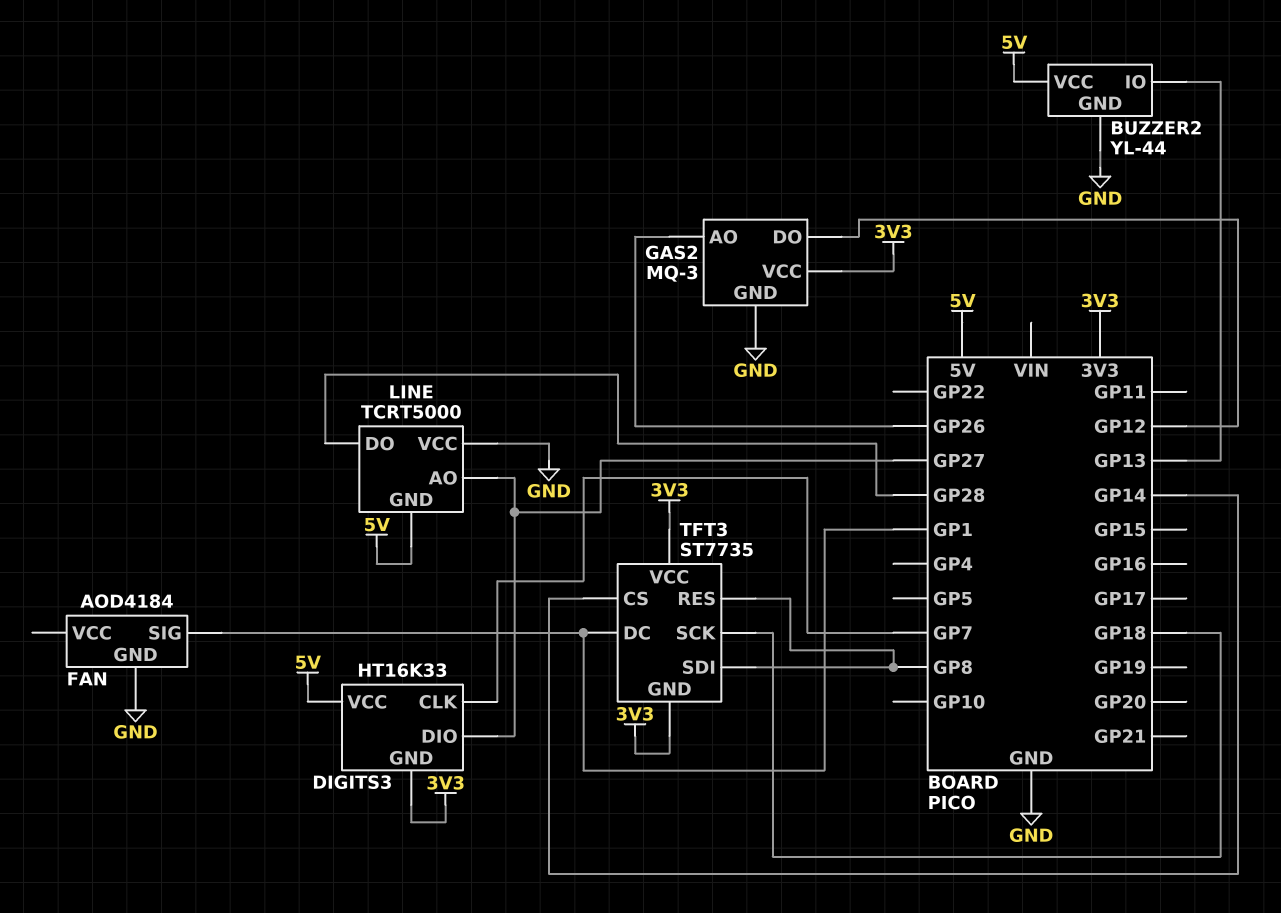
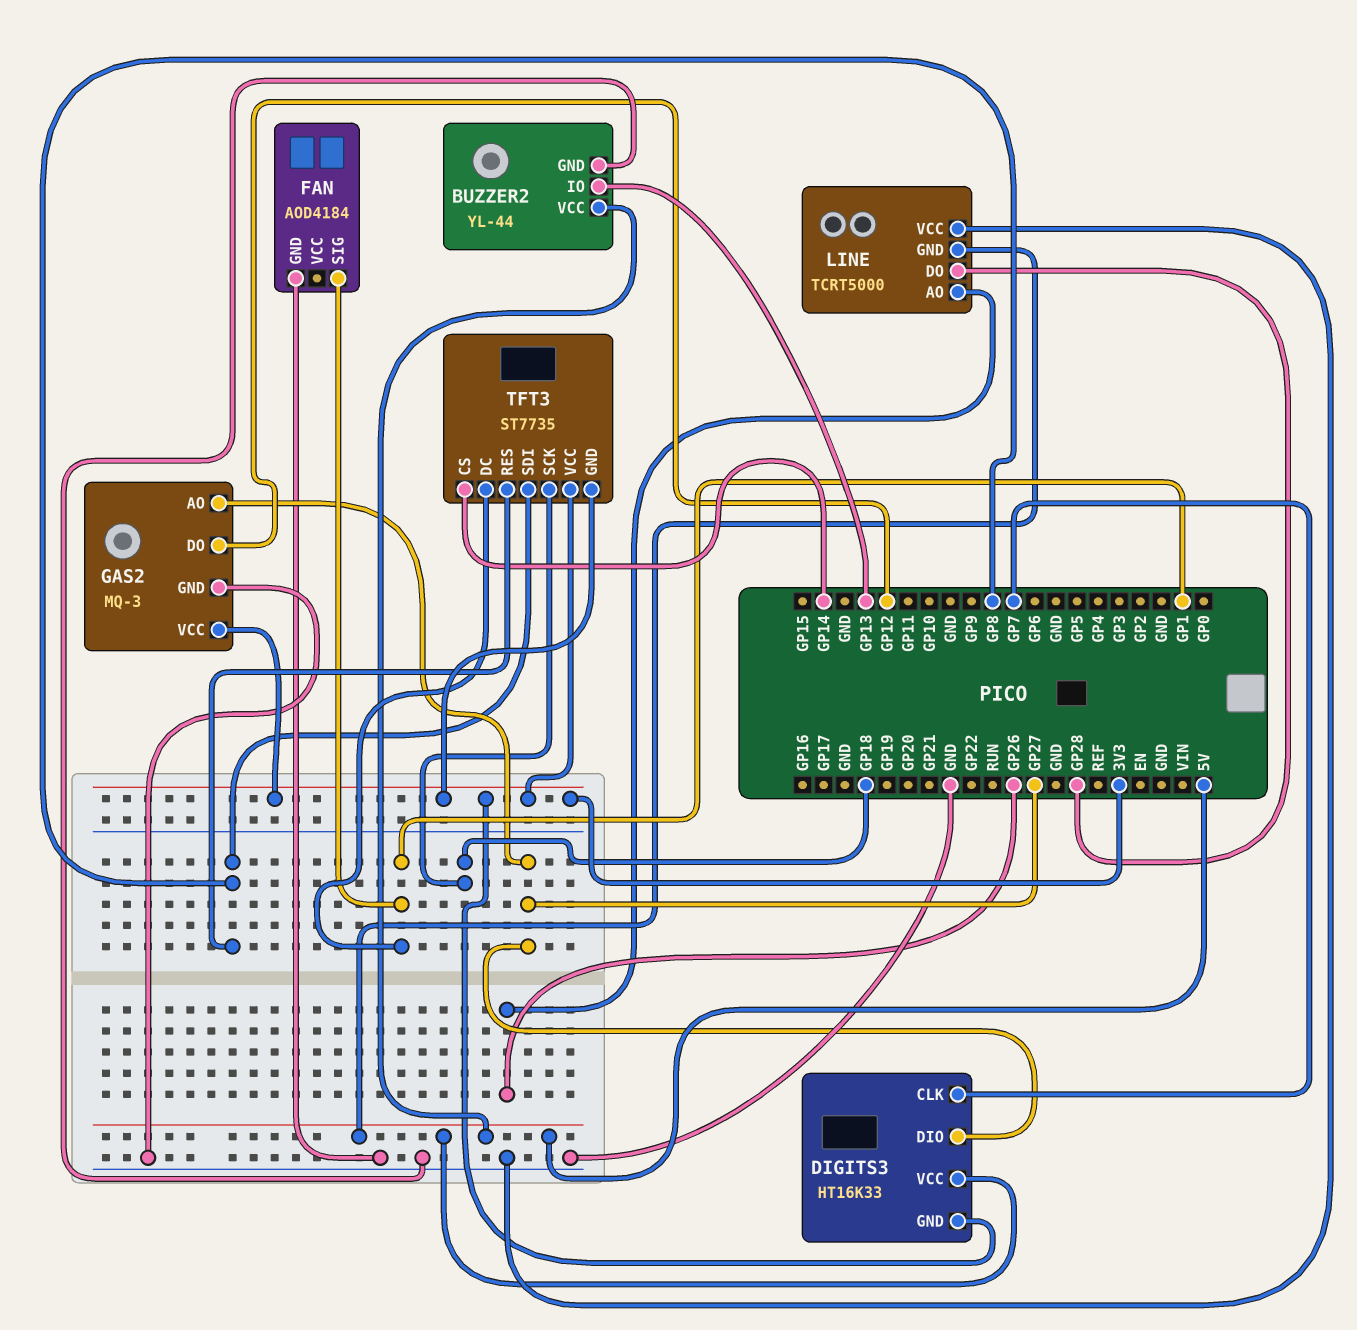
GAS2 pin AO: GP26 -> GP27
LINE pin AO: GP27 -> GP26

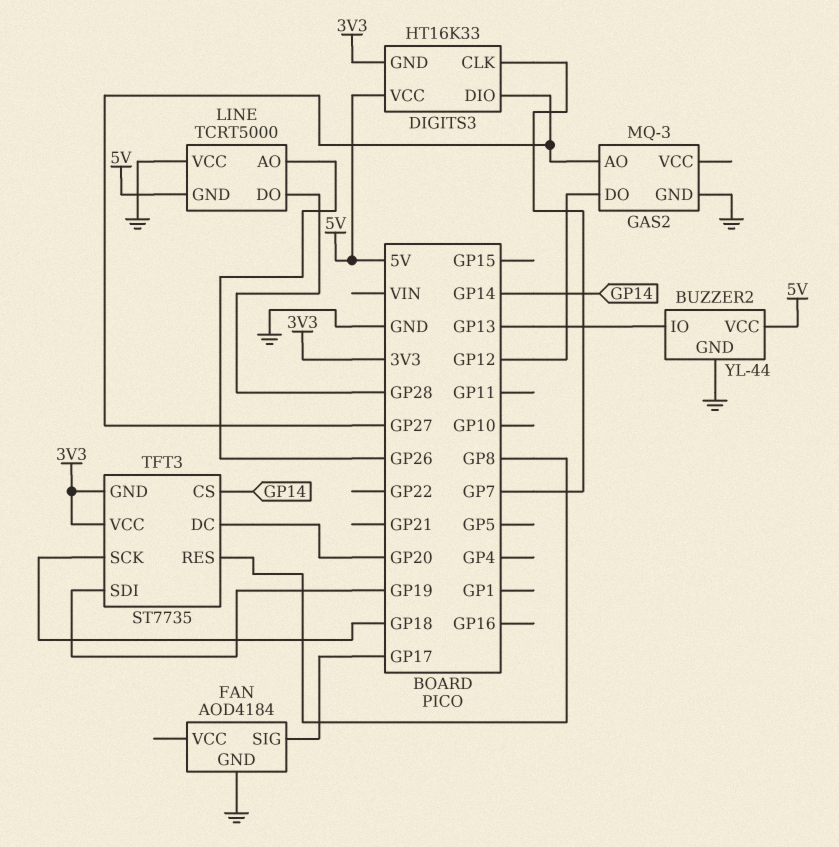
FAN pin SIG: GP1 -> GP17
GAS2 pin VCC: 3V3 -> none
TFT3 pin DC: GP1 -> GP20
TFT3 pin SDI: GP8 -> GP19

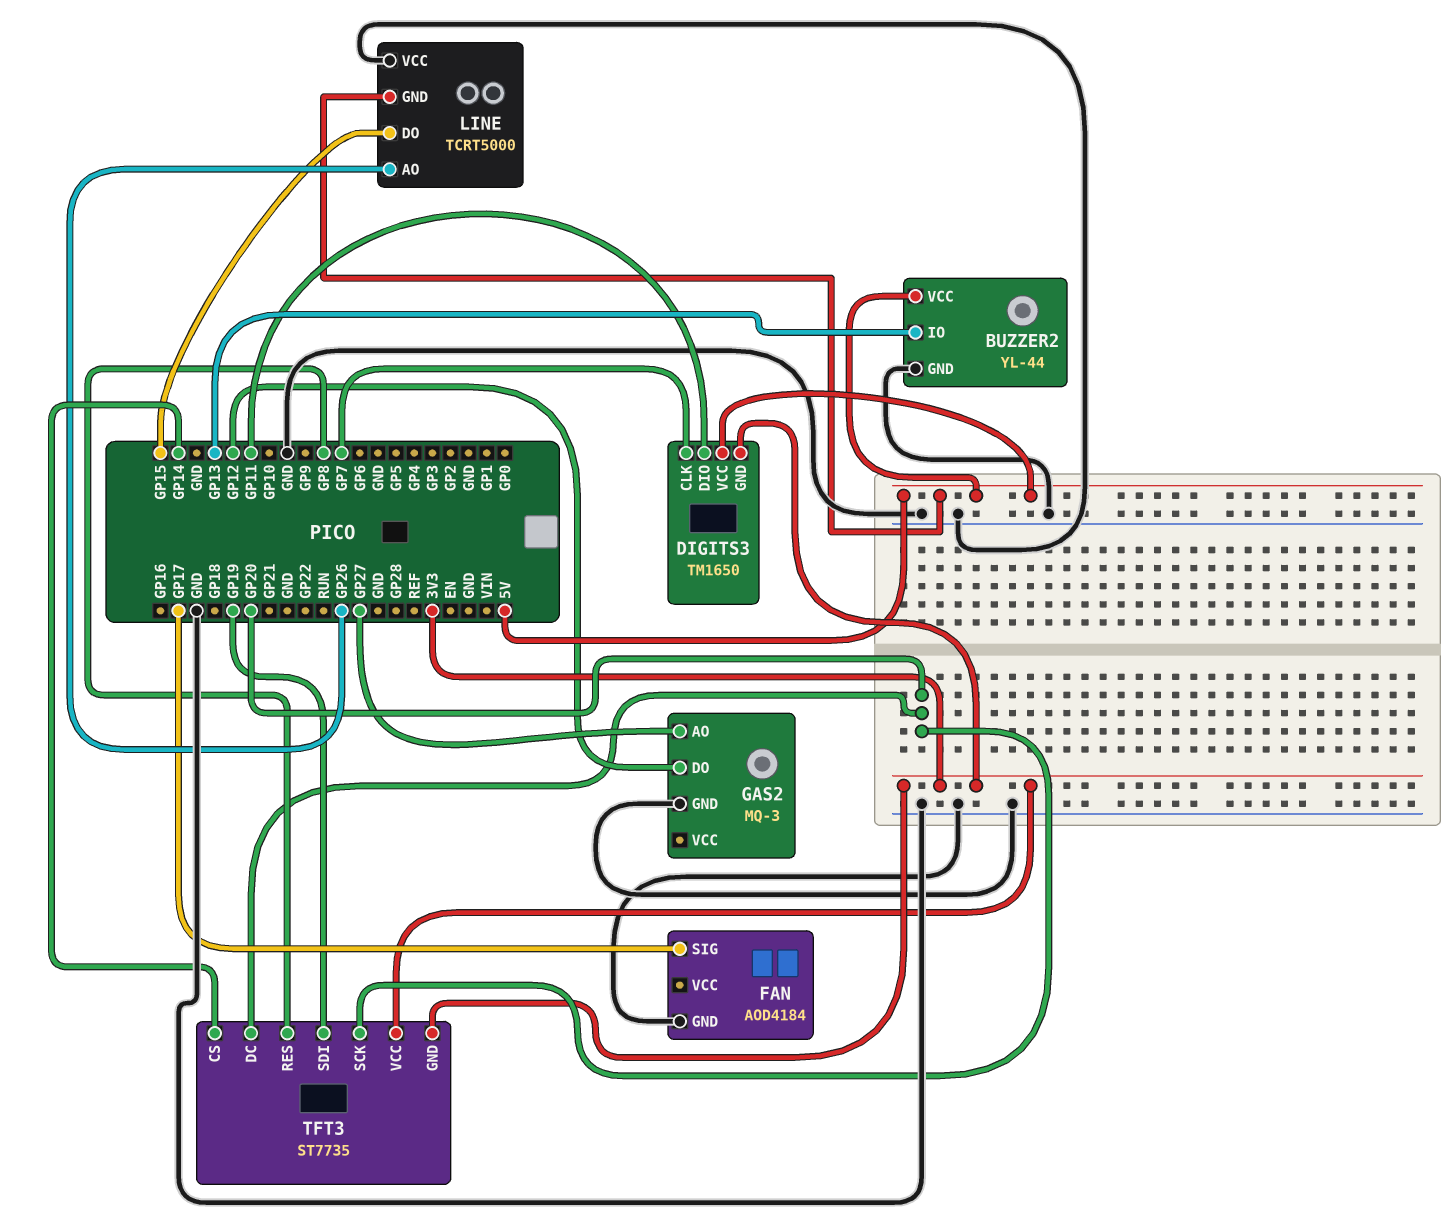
DIGITS3: HT16K33 -> TM1650
DIGITS3 pin DIO: GP27 -> GP11
LINE pin DO: GP28 -> GP15
TFT3 pin SCK: GP18 -> GP20

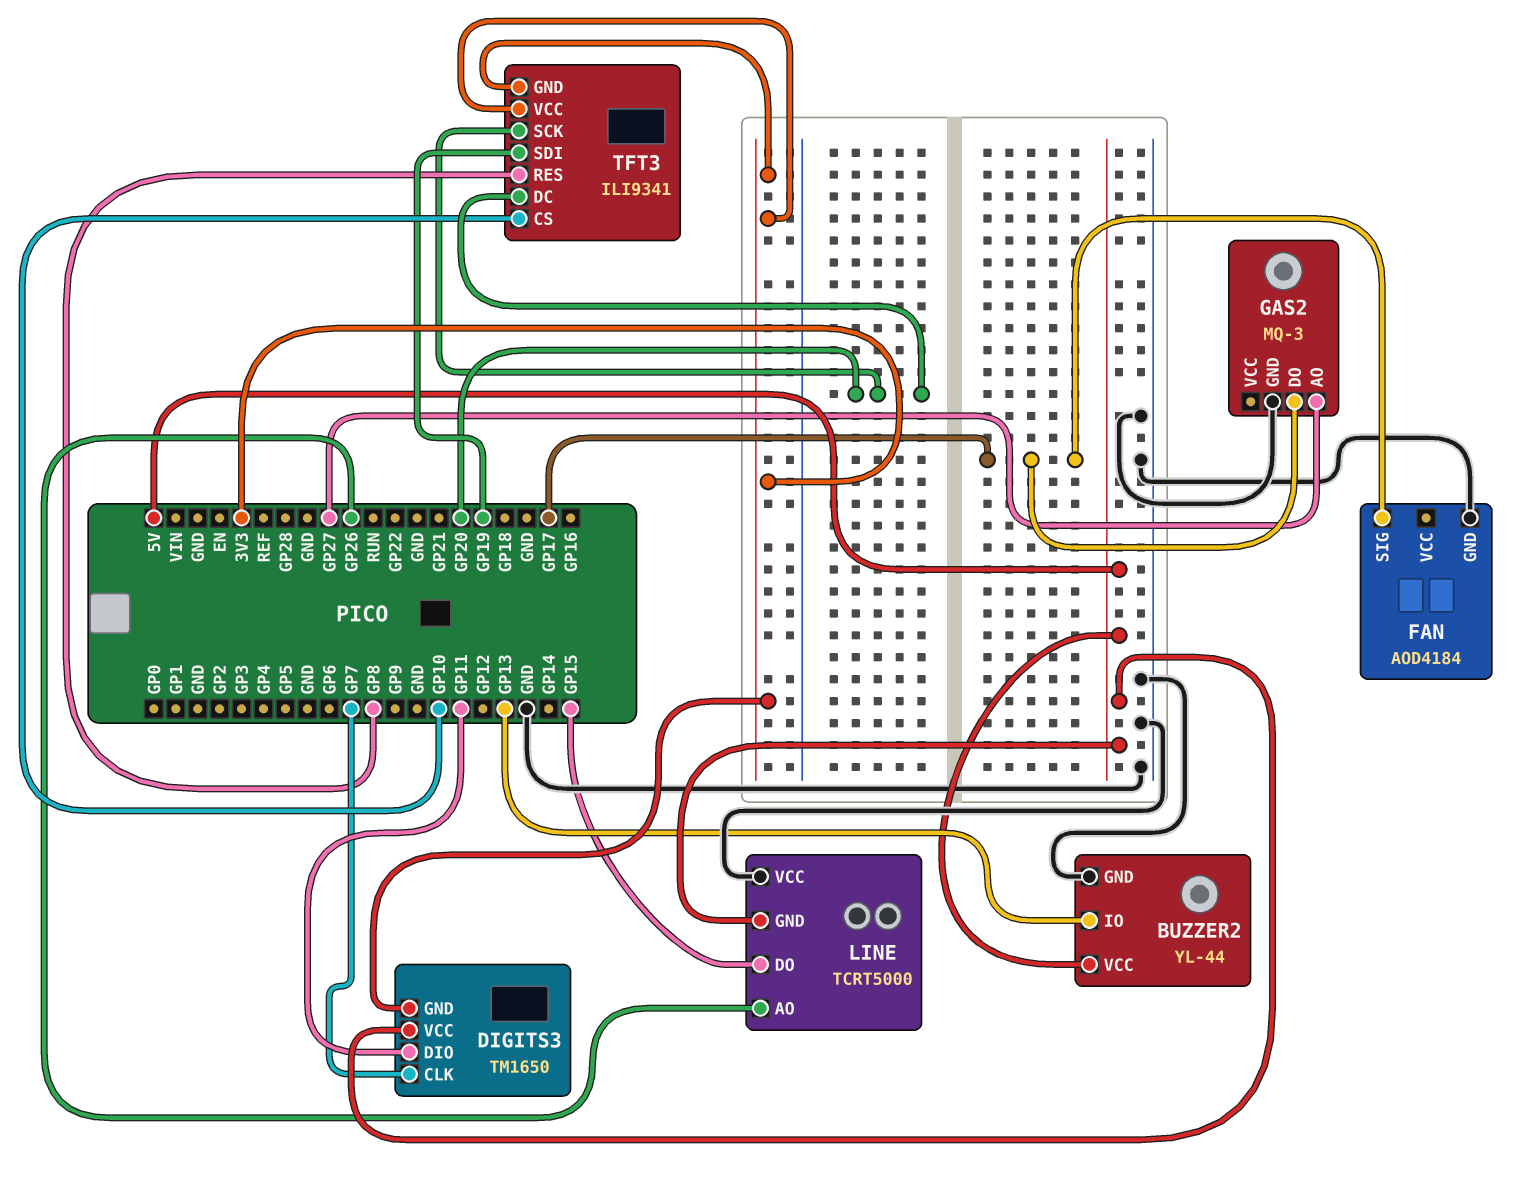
GAS2 pin DO: GP12 -> GP17
TFT3: ST7735 -> ILI9341
TFT3 pin CS: GP14 -> GP10

